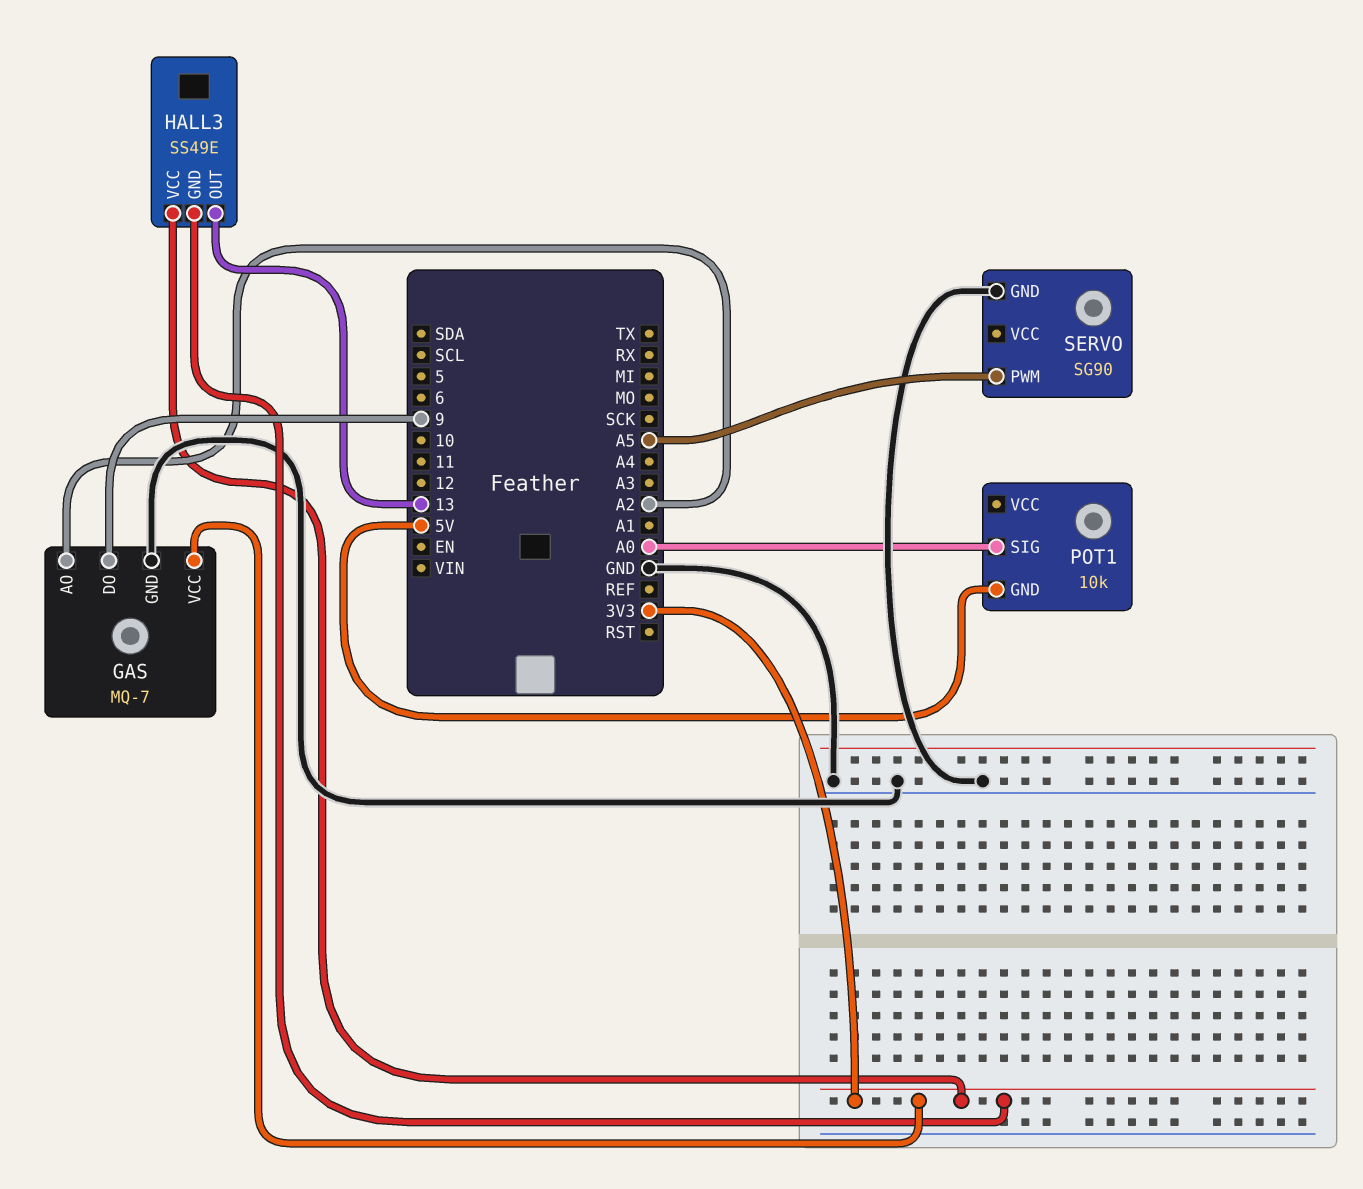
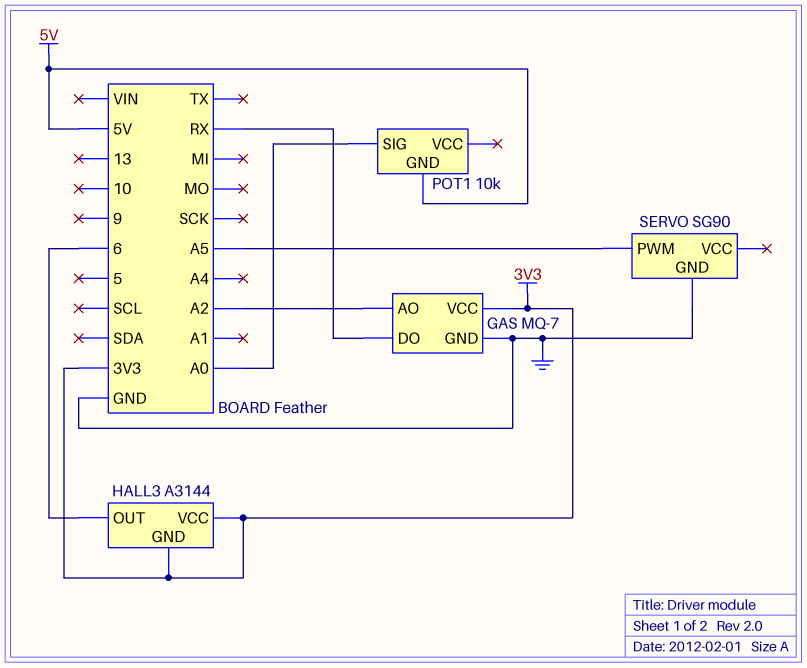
GAS pin DO: 9 -> RX
HALL3: SS49E -> A3144
HALL3 pin OUT: 13 -> 6

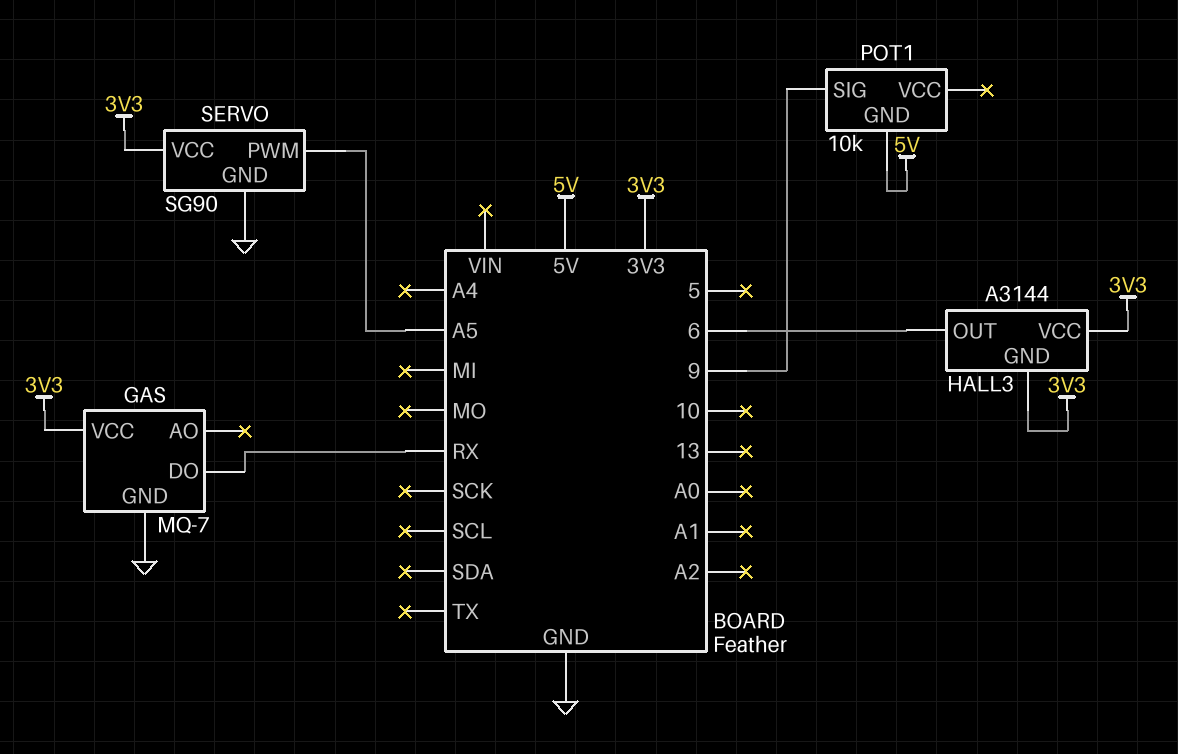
GAS pin AO: A2 -> none
POT1 pin SIG: A0 -> 9
SERVO pin VCC: none -> 3V3

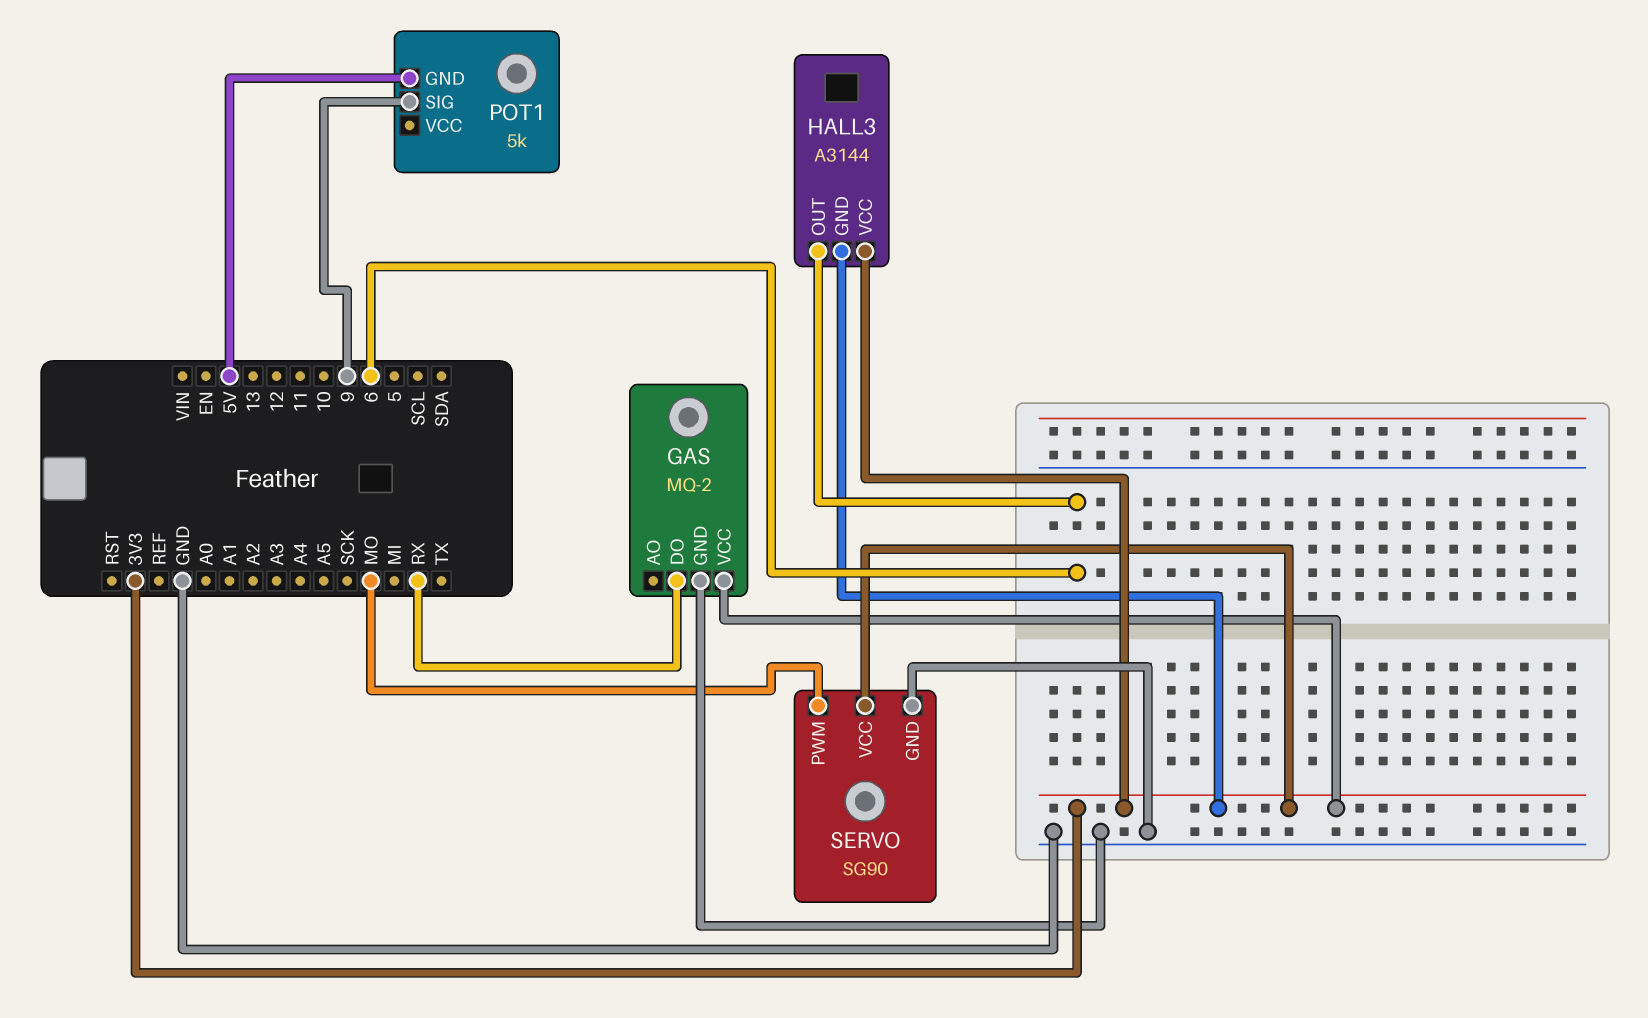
GAS: MQ-7 -> MQ-2
POT1: 10k -> 5k
SERVO pin PWM: A5 -> MO

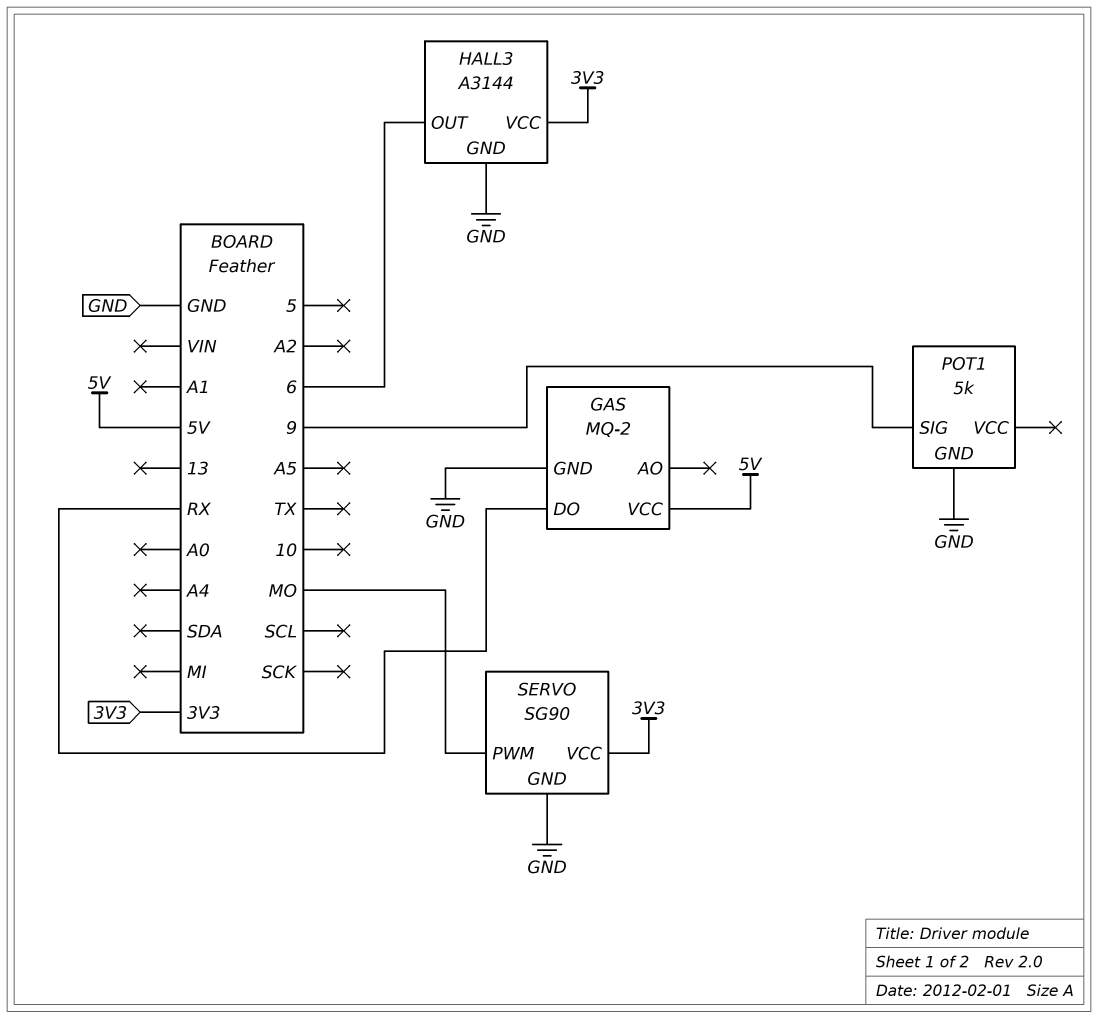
GAS pin VCC: 3V3 -> 5V
HALL3 pin GND: 3V3 -> GND
POT1 pin GND: 5V -> GND

